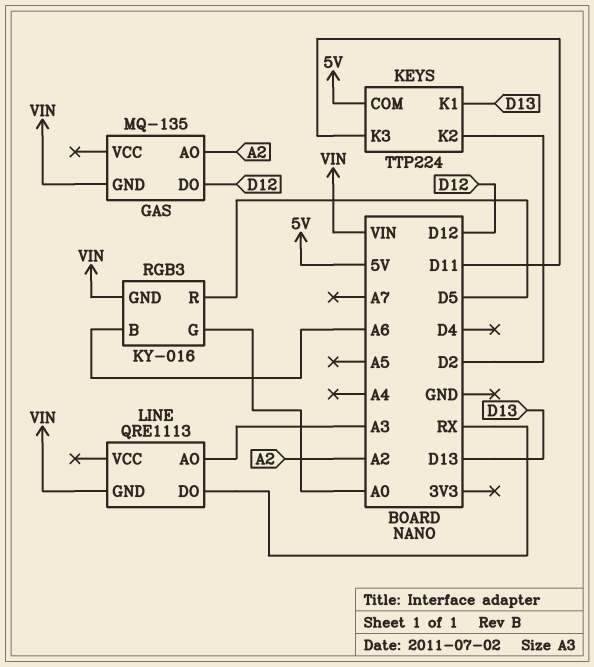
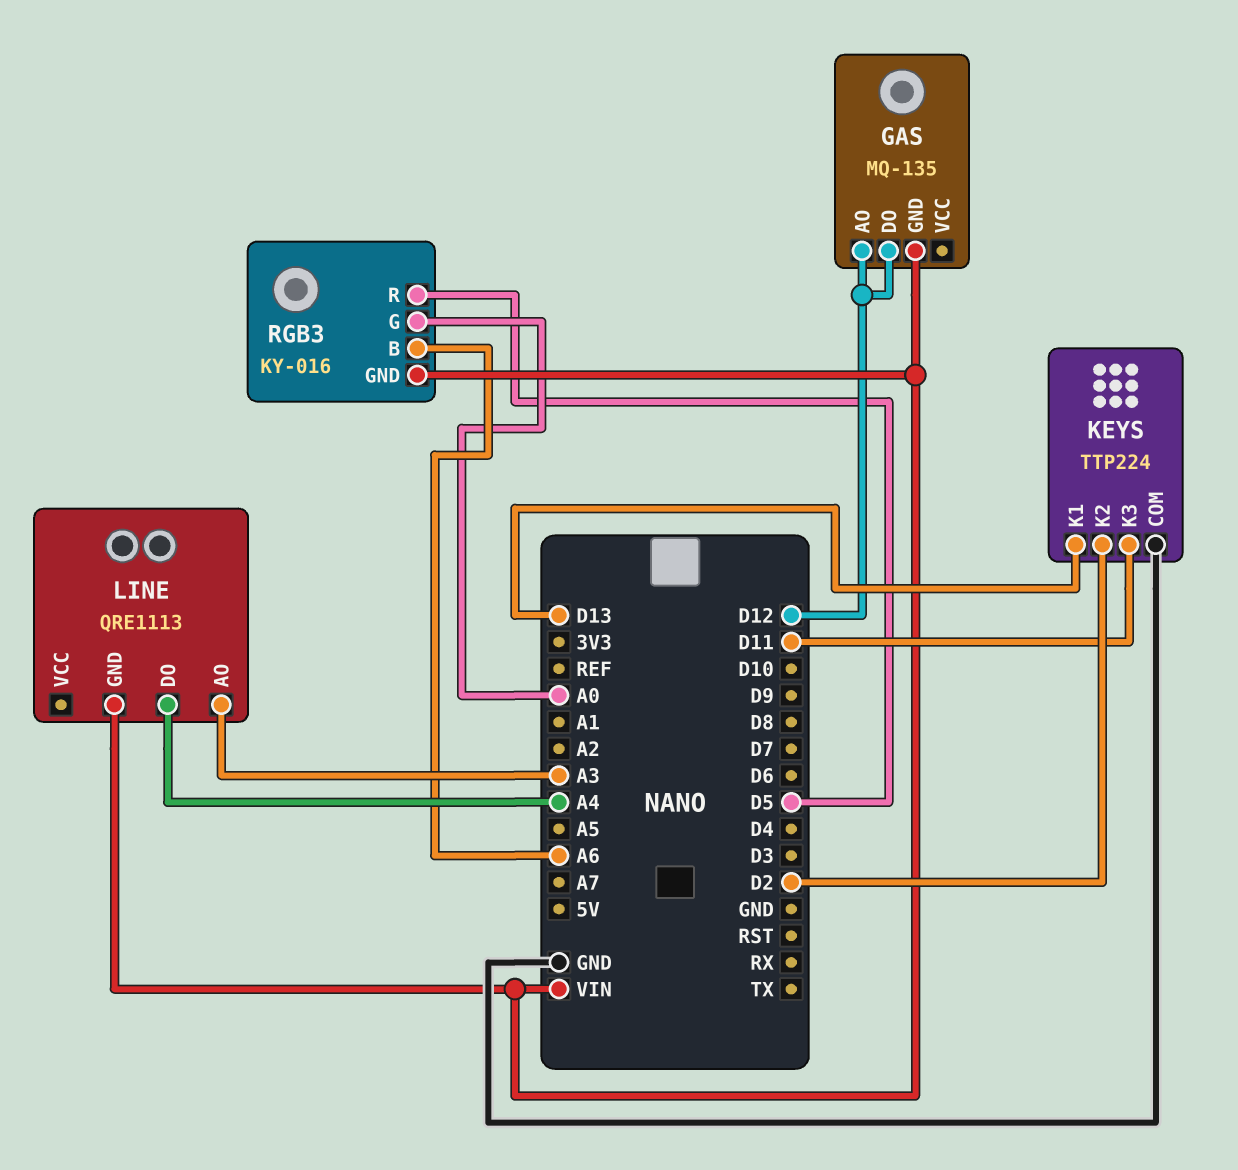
GAS pin AO: A2 -> D12
KEYS pin COM: 5V -> GND
LINE pin DO: RX -> A4

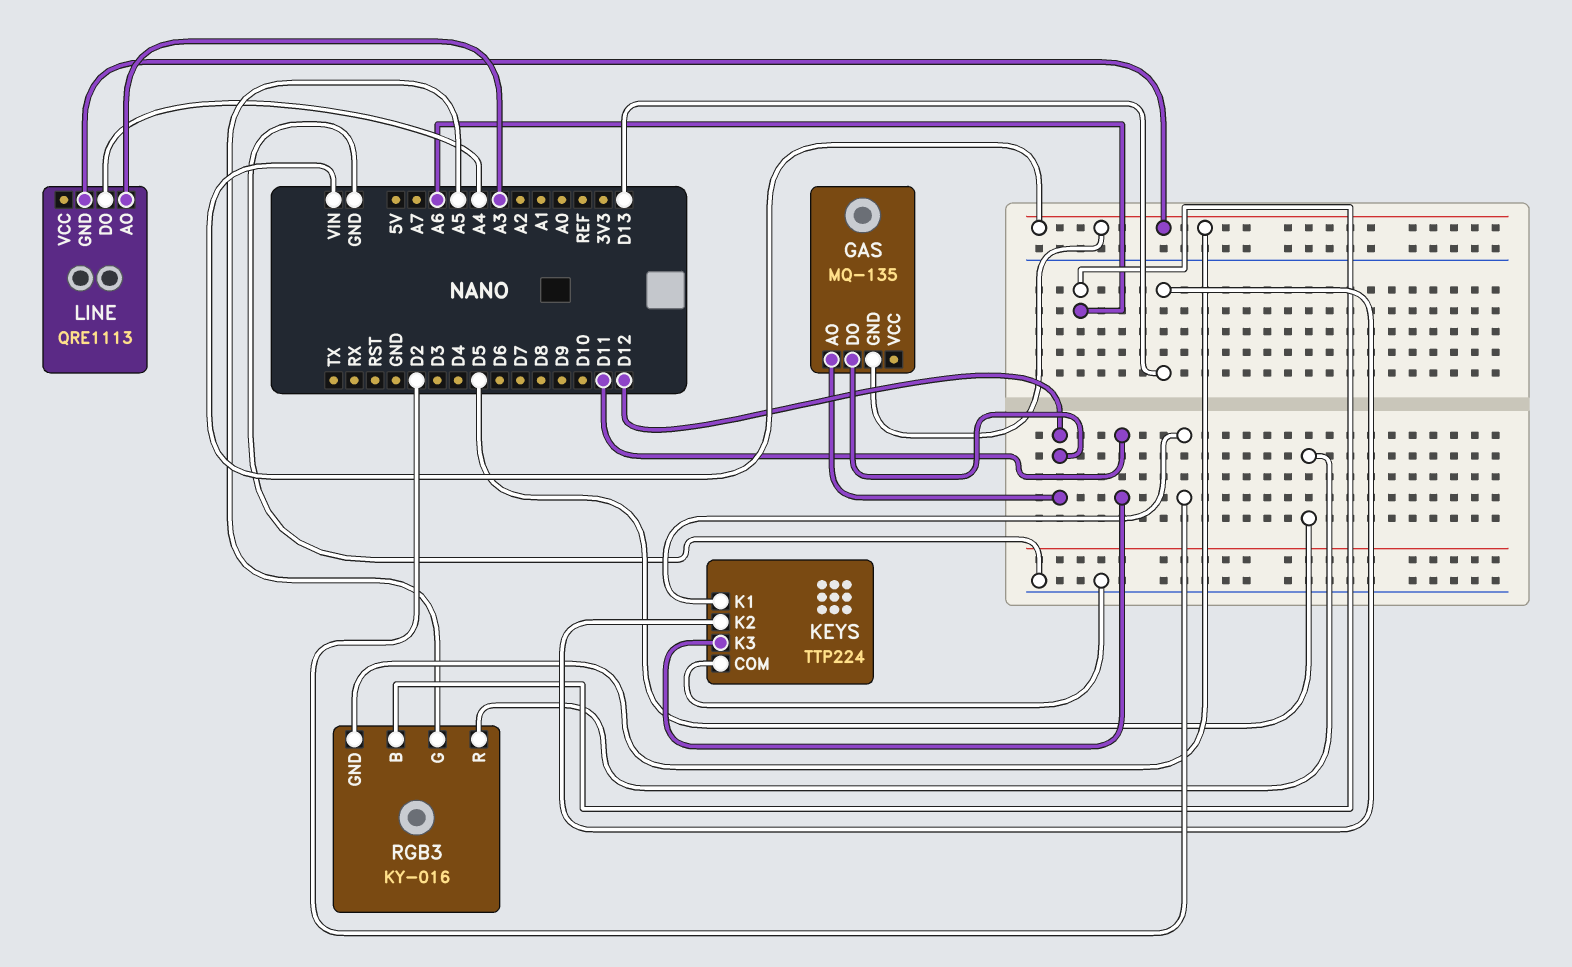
KEYS pin K1: D13 -> D2
KEYS pin K2: D2 -> D13
RGB3 pin G: A0 -> A5

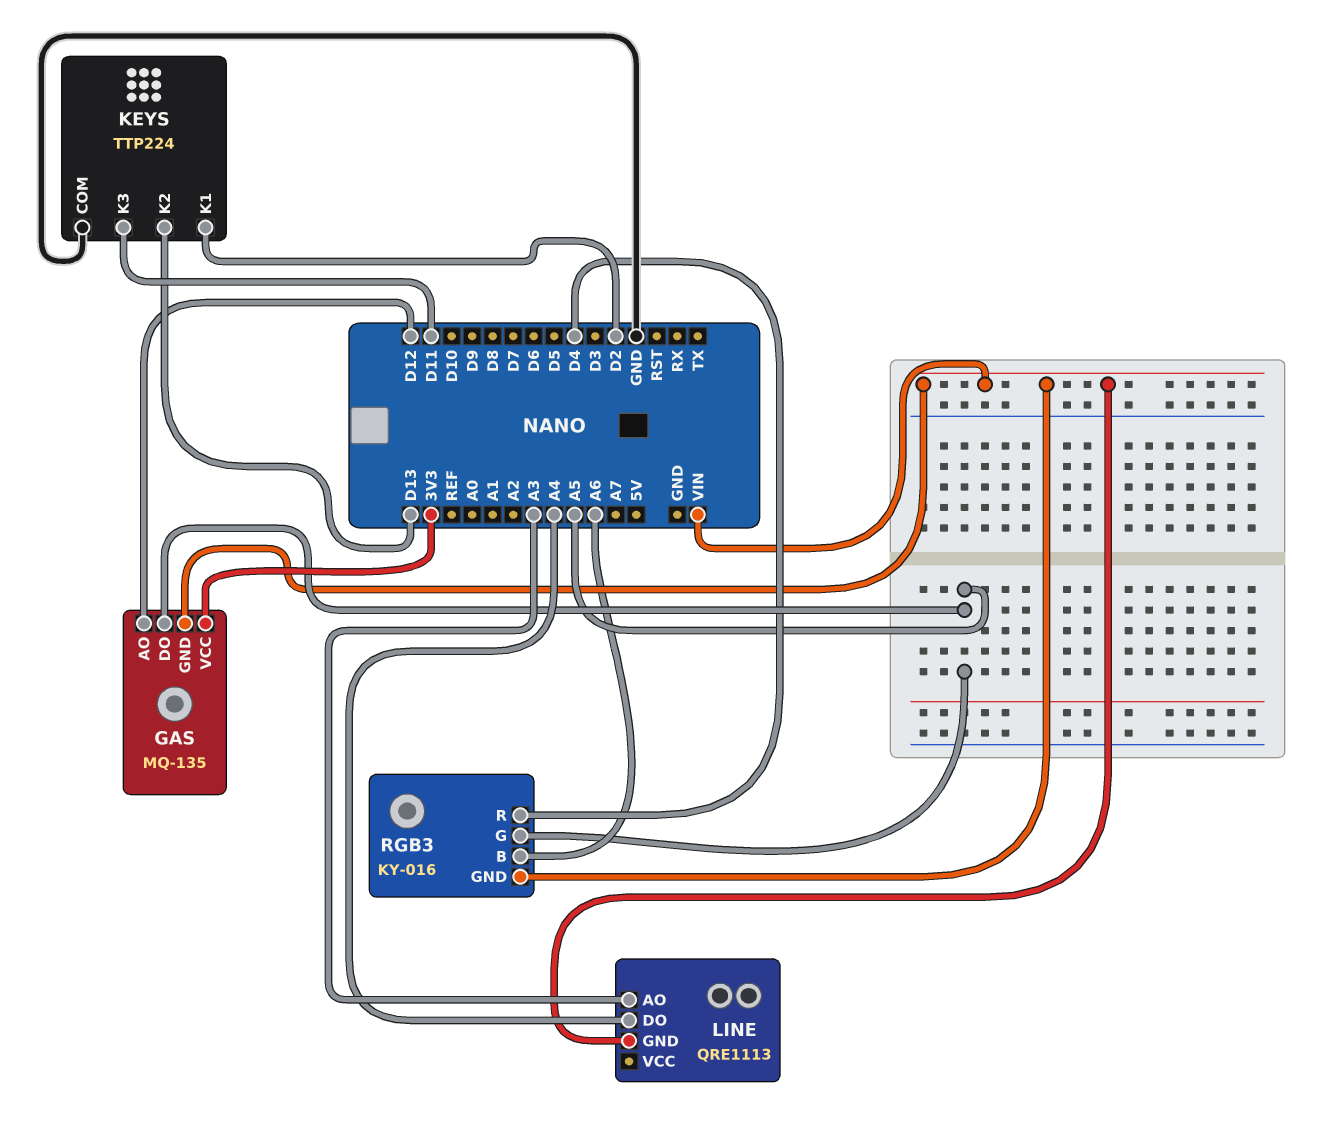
GAS pin DO: D12 -> A5
GAS pin VCC: none -> 3V3
RGB3 pin R: D5 -> D4

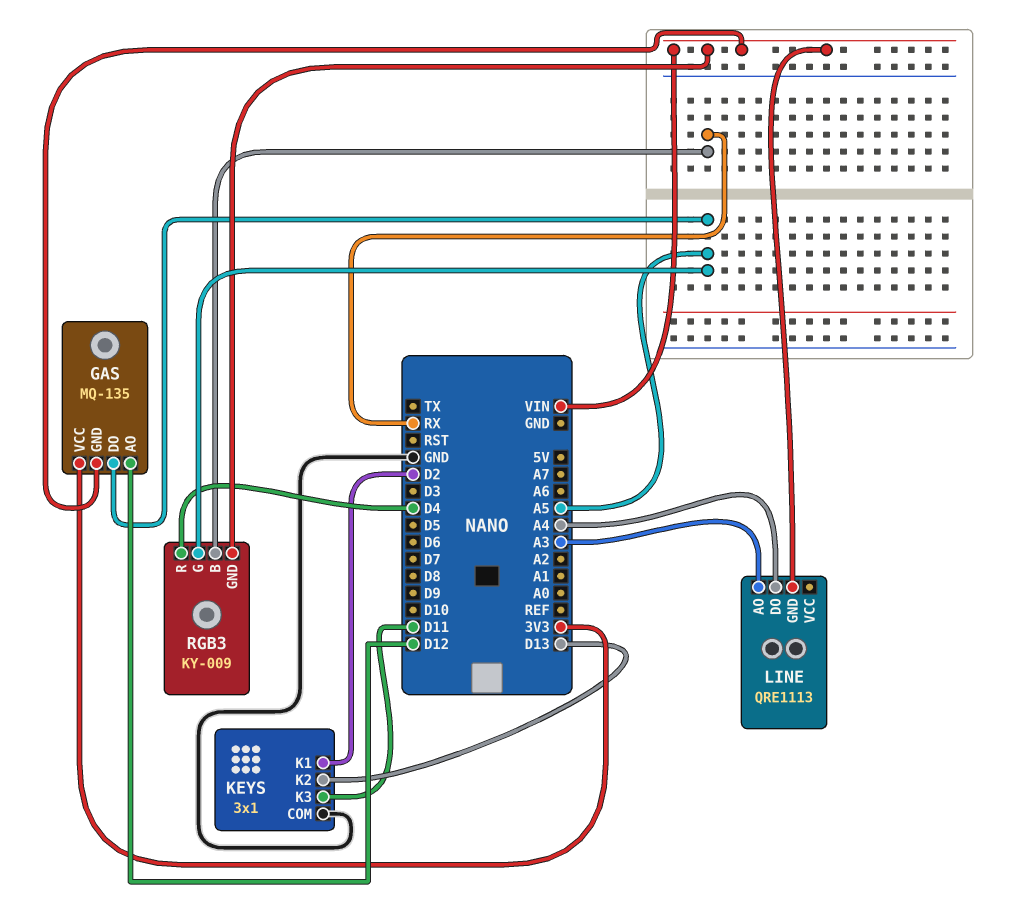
KEYS: TTP224 -> 3x1
RGB3: KY-016 -> KY-009
RGB3 pin B: A6 -> RX

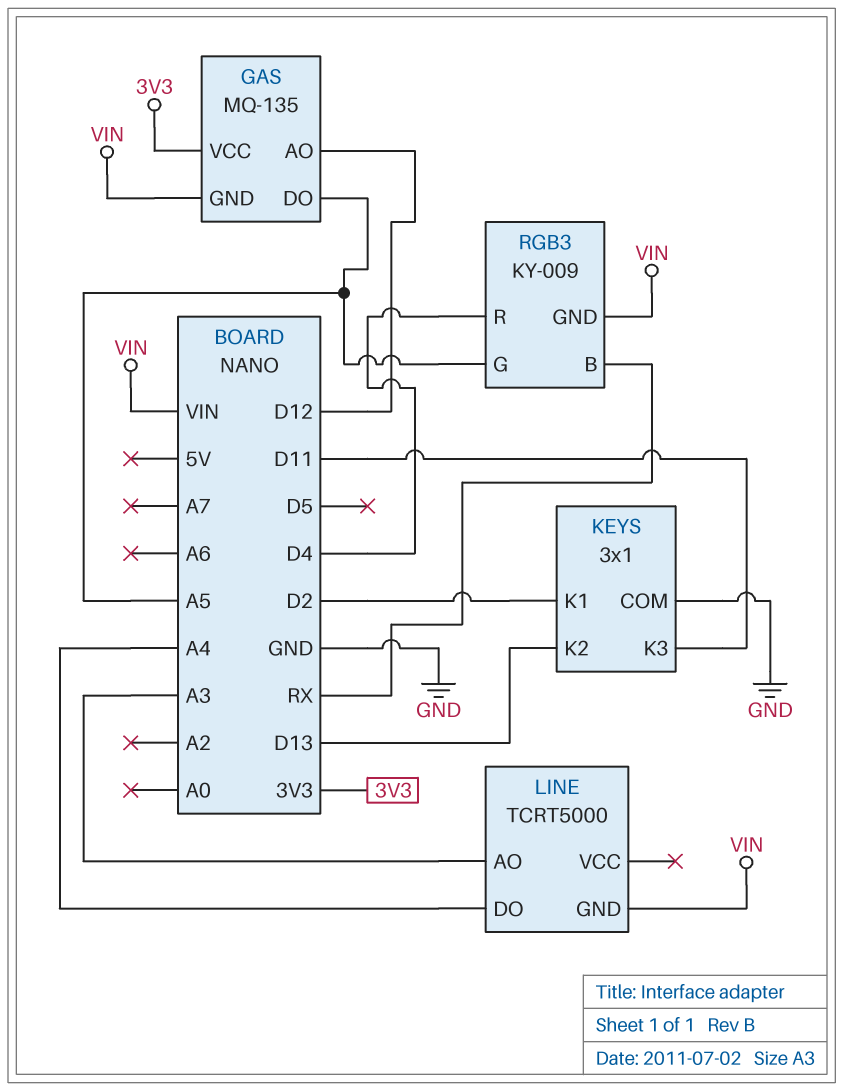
LINE: QRE1113 -> TCRT5000

